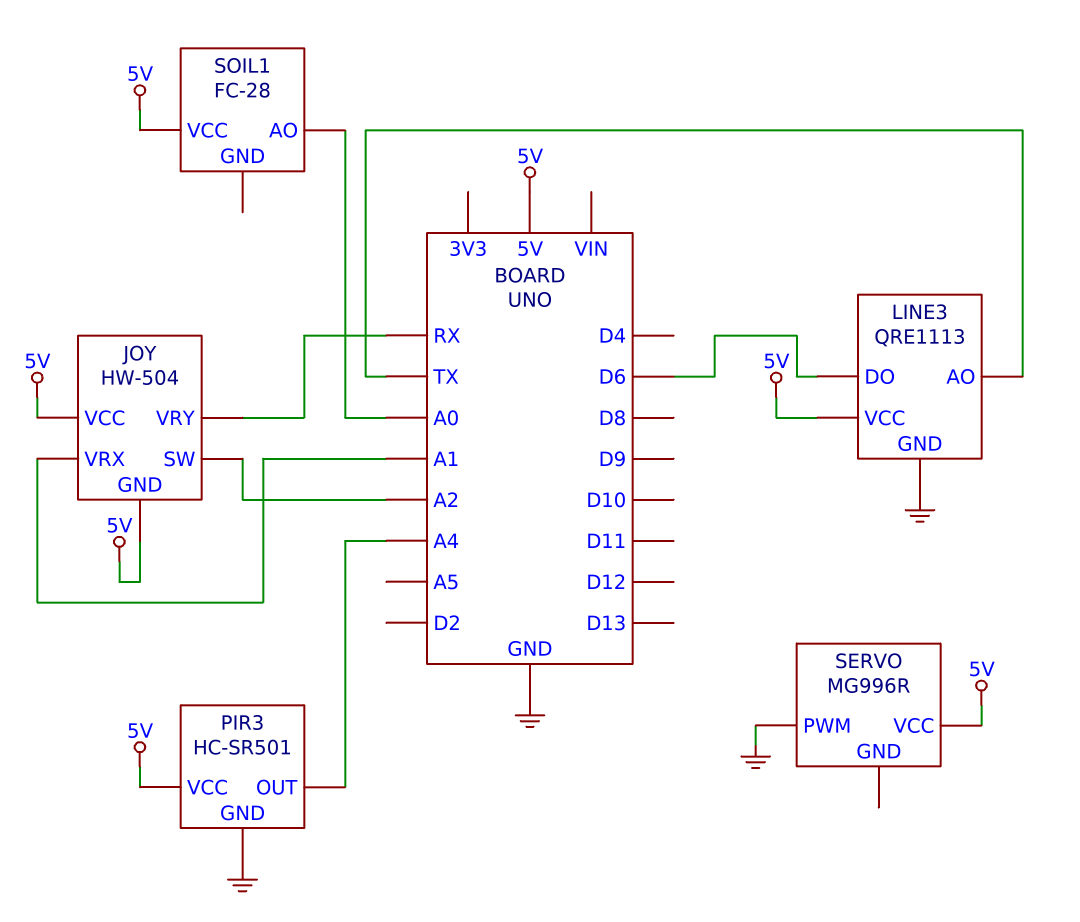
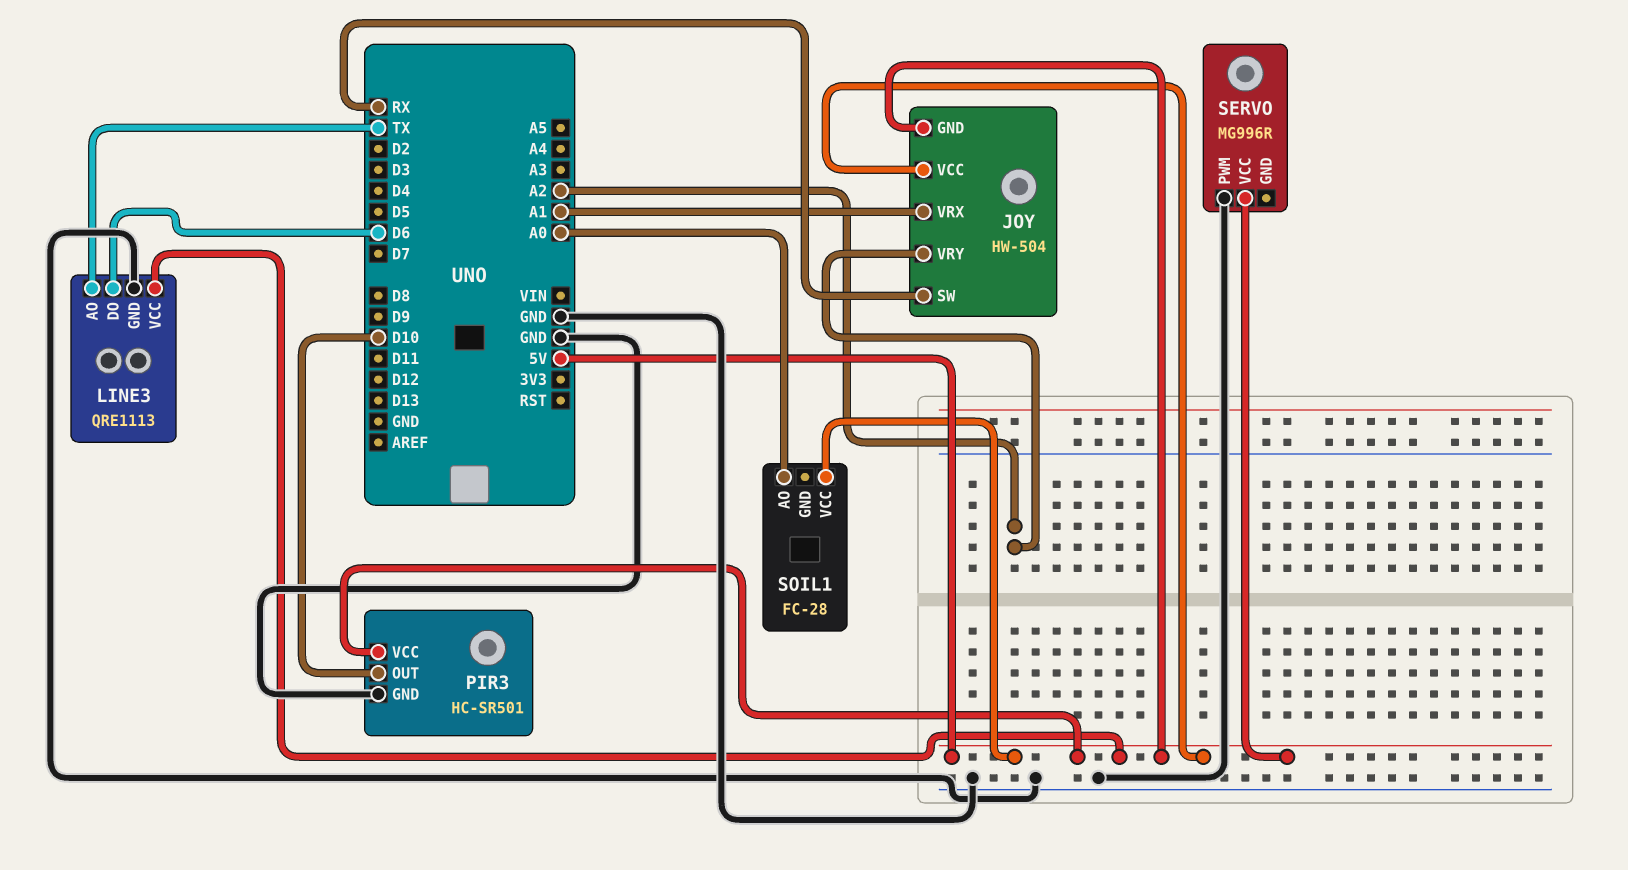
JOY pin SW: A2 -> RX
JOY pin VRY: RX -> A2
PIR3 pin OUT: A4 -> D10

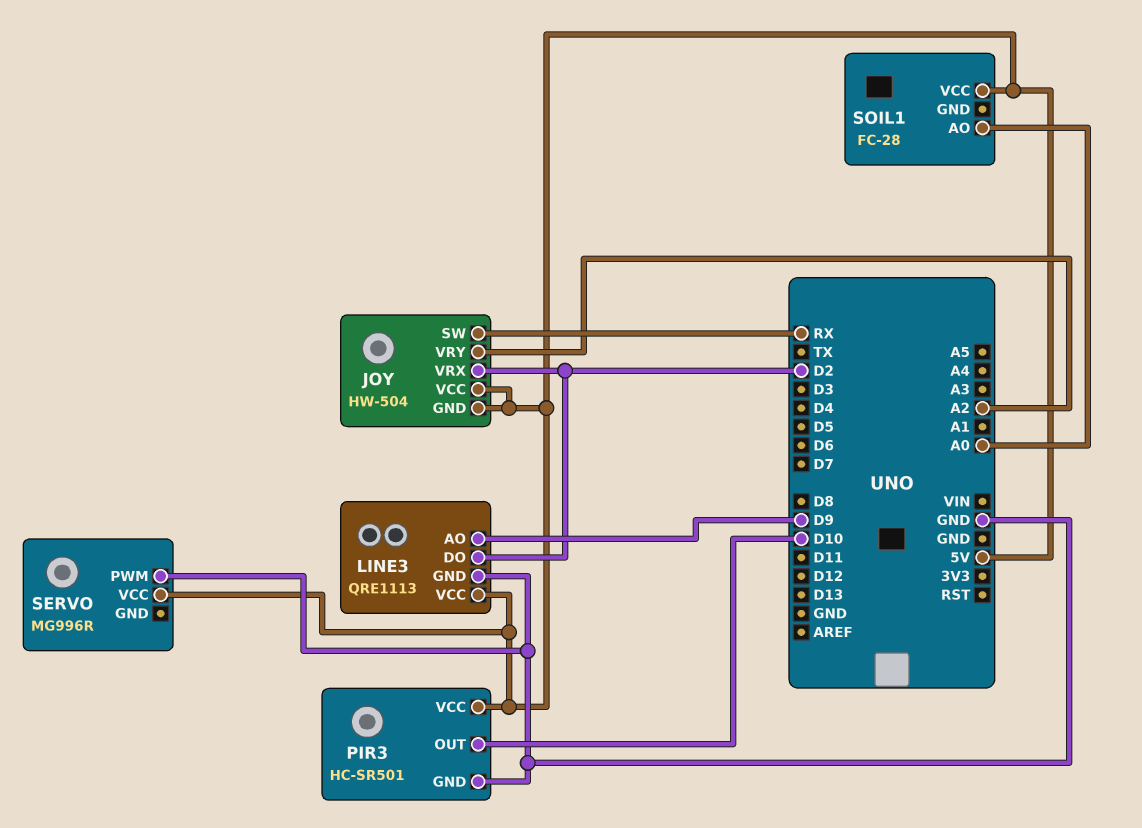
JOY pin VRX: A1 -> D2
LINE3 pin AO: TX -> D9
LINE3 pin DO: D6 -> D2

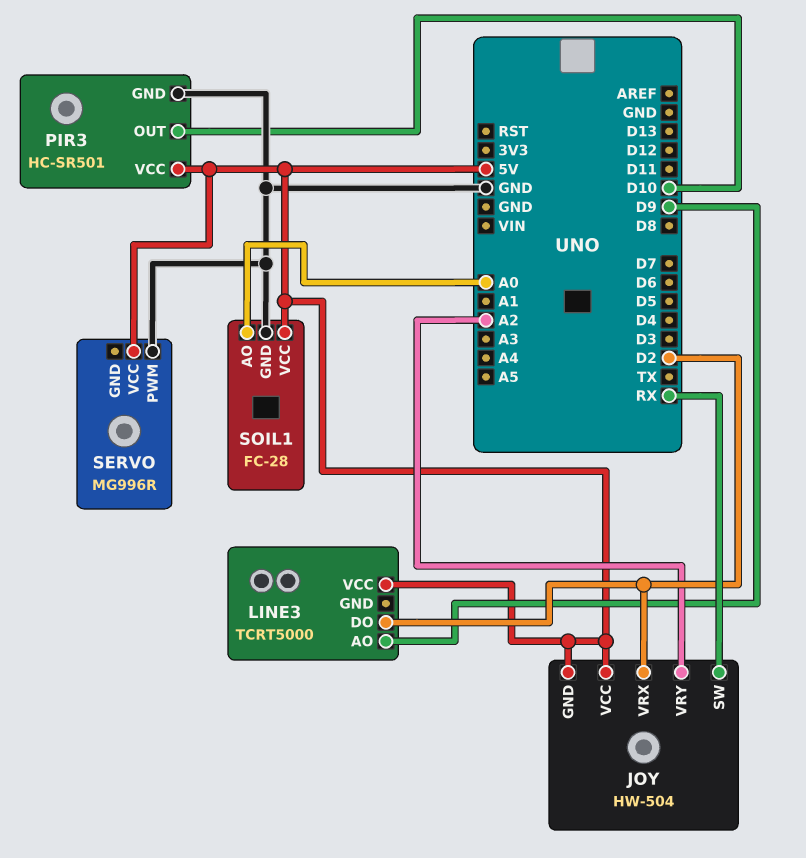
LINE3: QRE1113 -> TCRT5000
LINE3 pin GND: GND -> none
SOIL1 pin GND: none -> GND

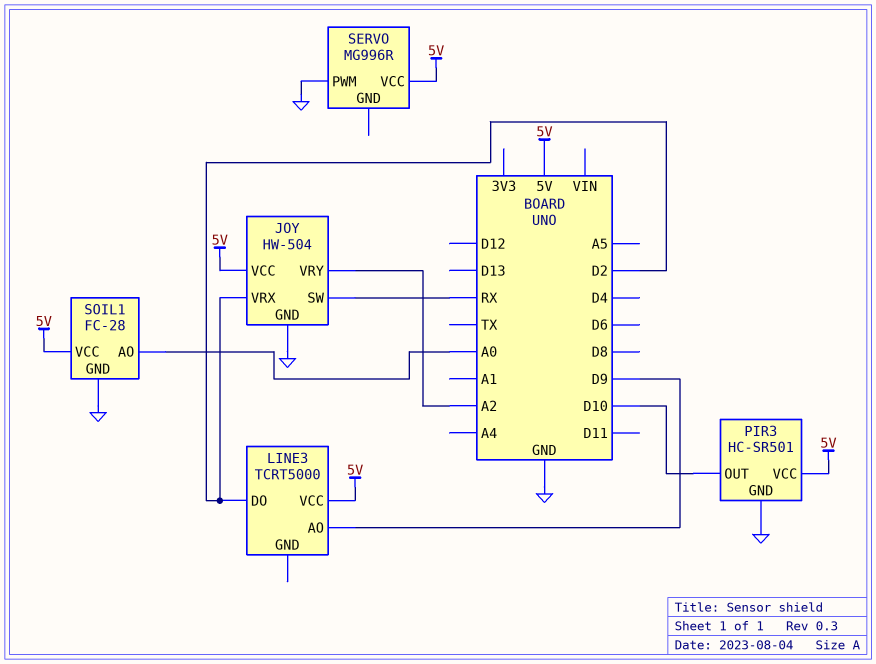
JOY pin GND: 5V -> GND

